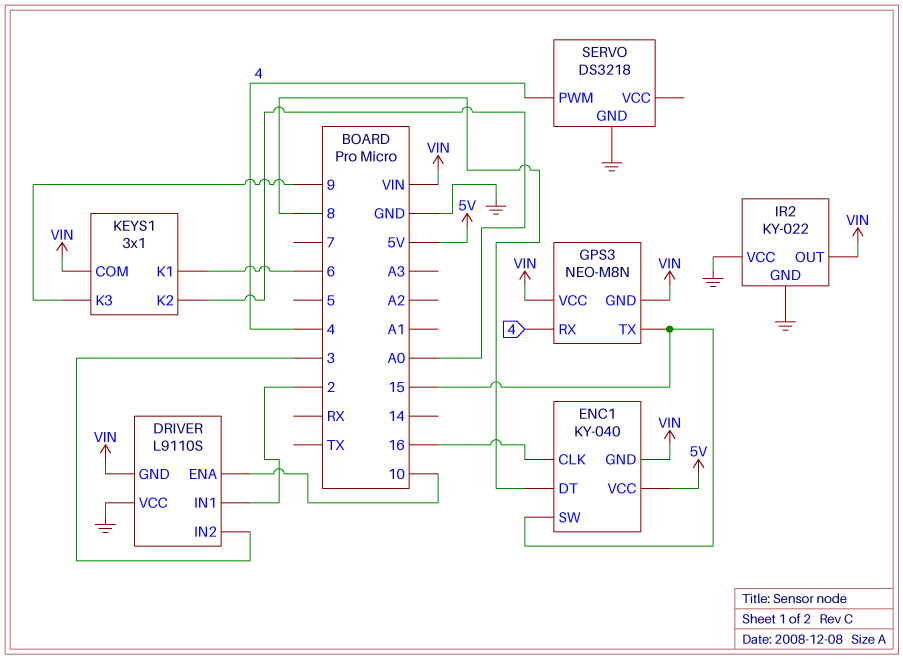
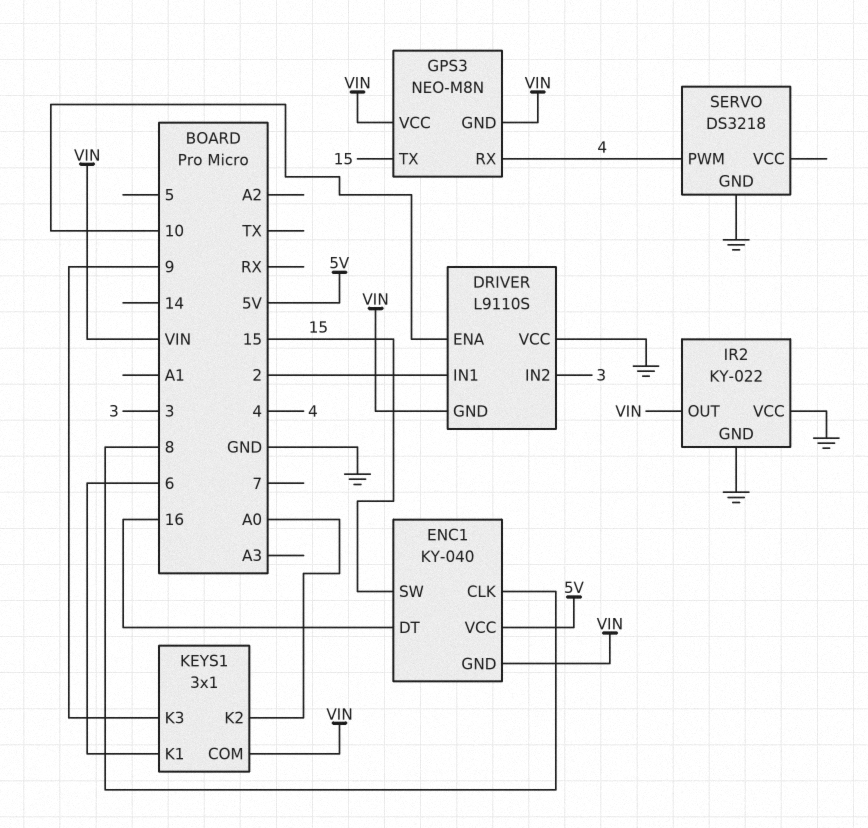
ENC1 pin CLK: 16 -> 8
ENC1 pin DT: 8 -> 16

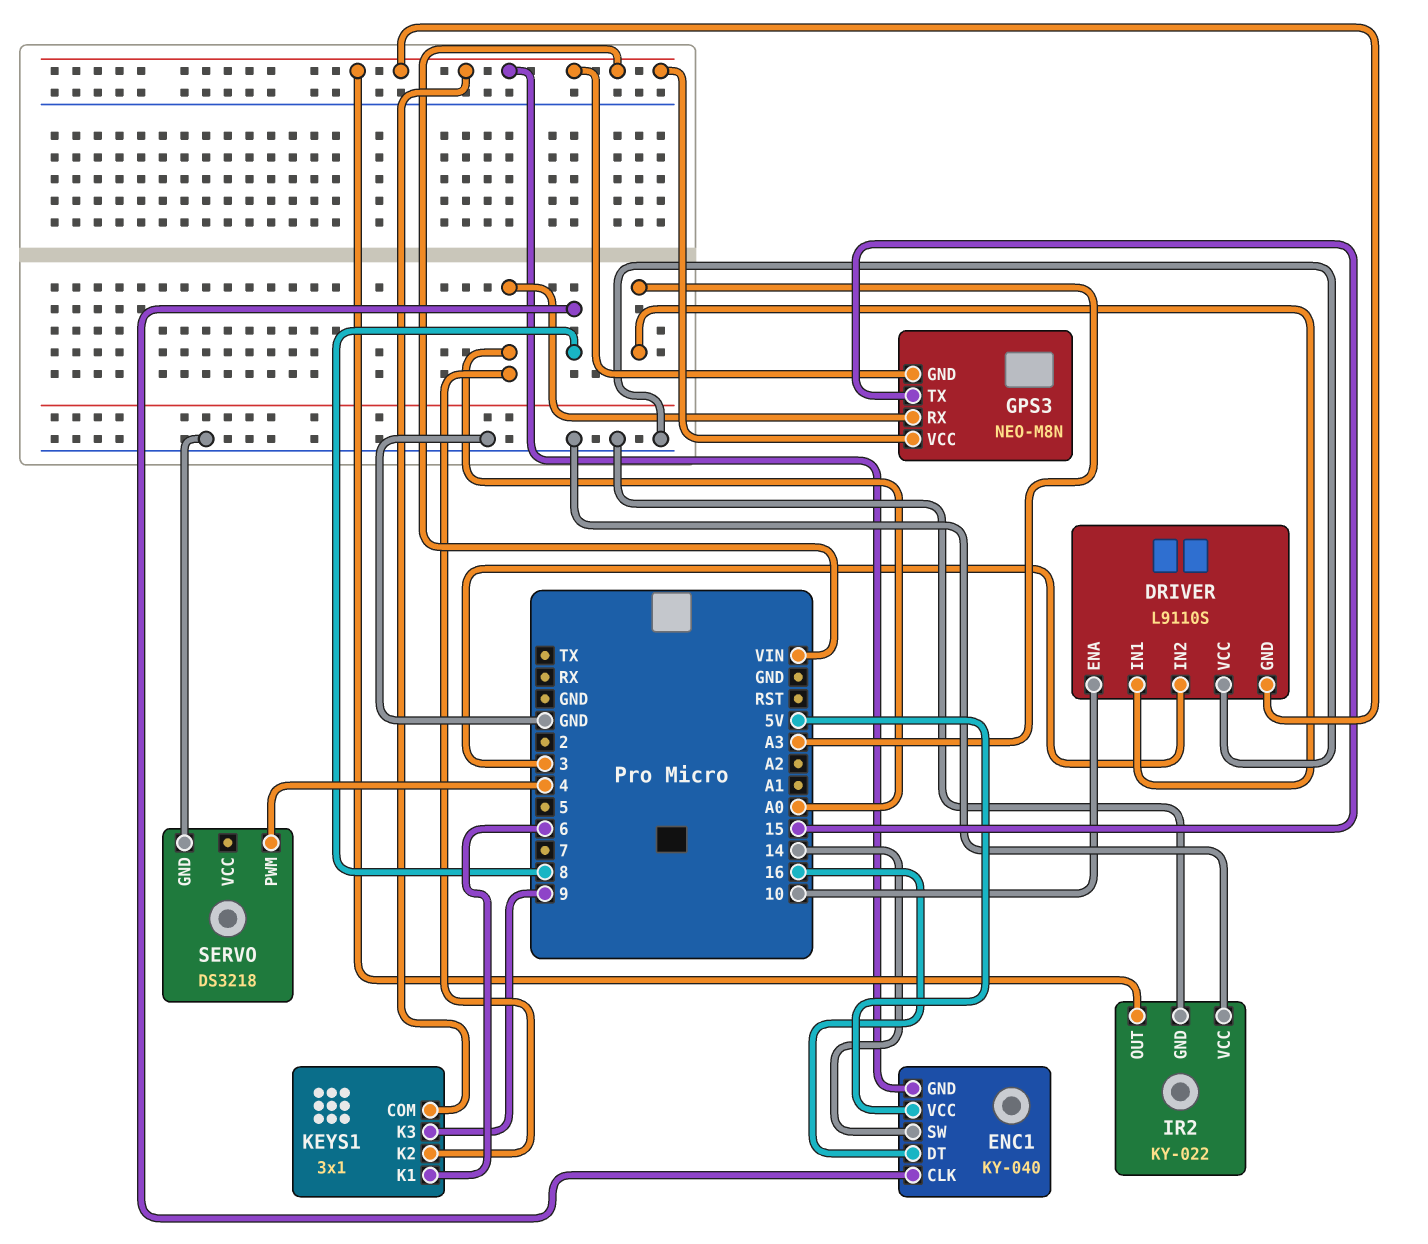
DRIVER pin IN1: 2 -> A3
ENC1 pin SW: 15 -> 14
GPS3 pin RX: 4 -> A0

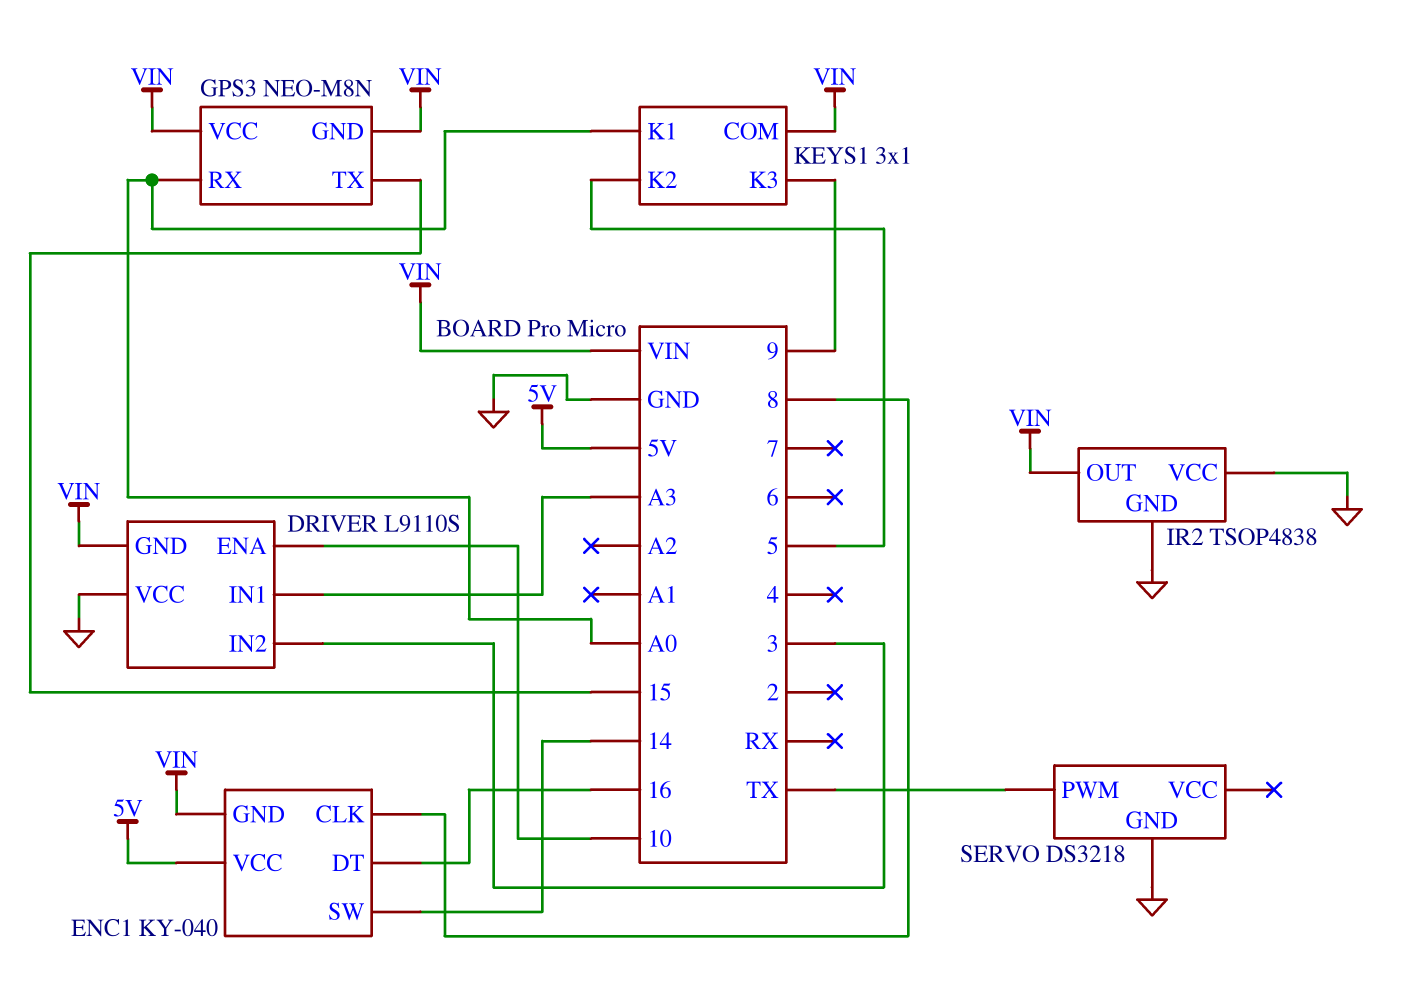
IR2: KY-022 -> TSOP4838
KEYS1 pin K1: 6 -> A0
KEYS1 pin K2: A0 -> 5
SERVO pin PWM: 4 -> TX

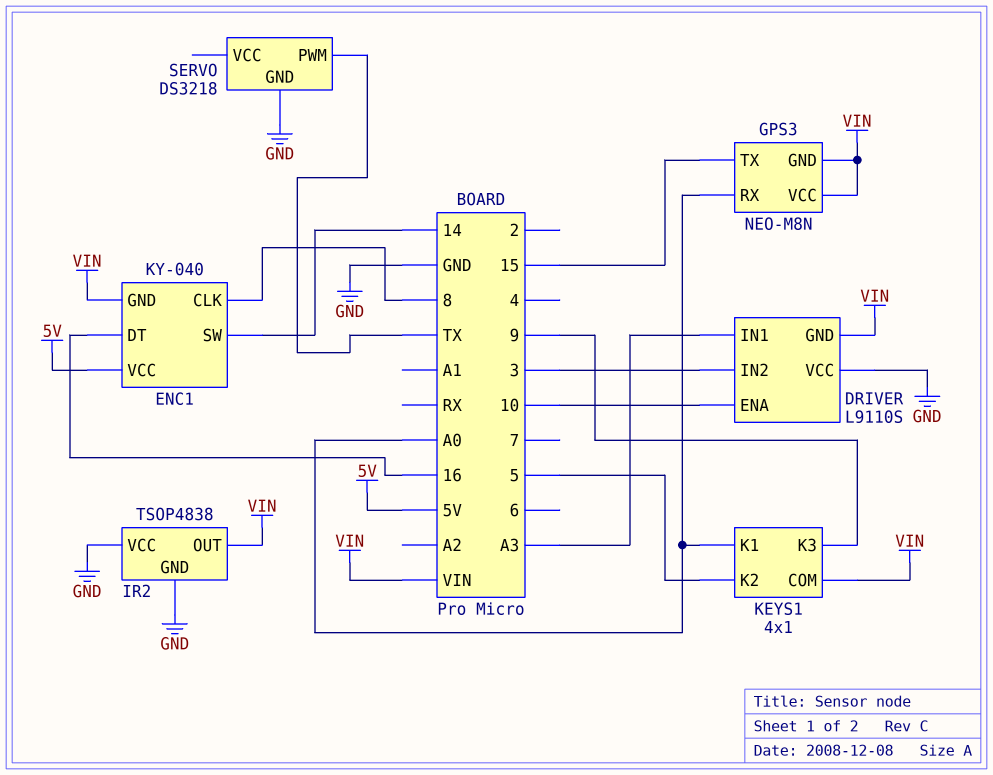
KEYS1: 3x1 -> 4x1

